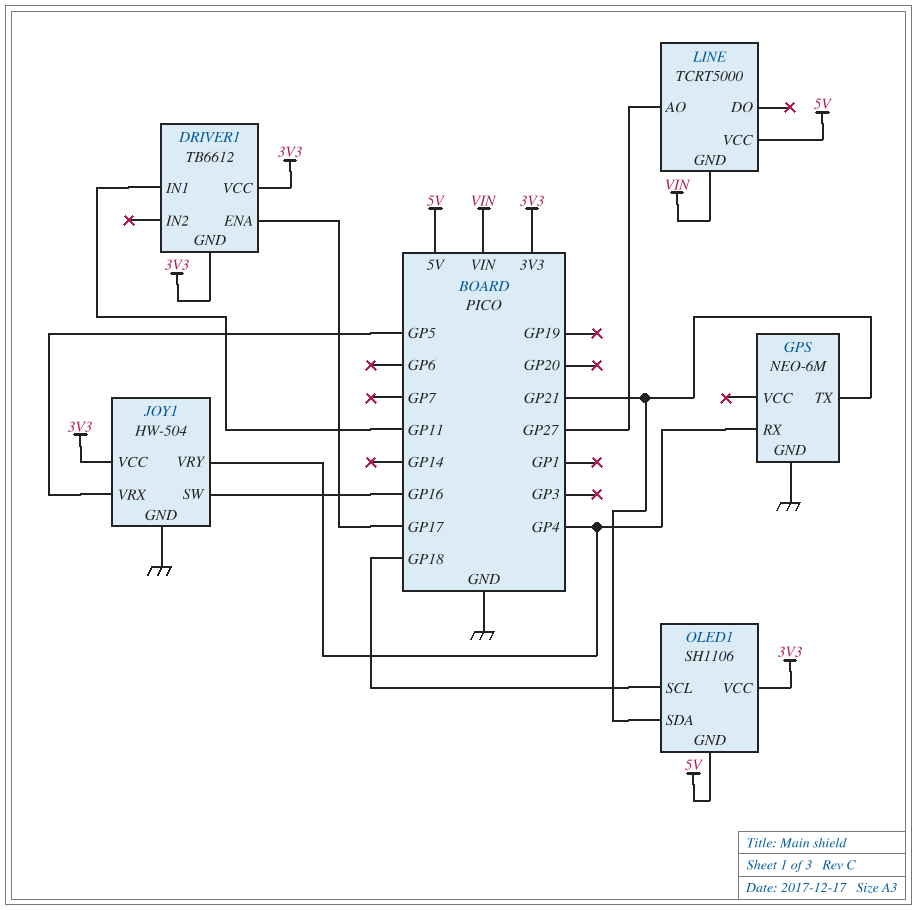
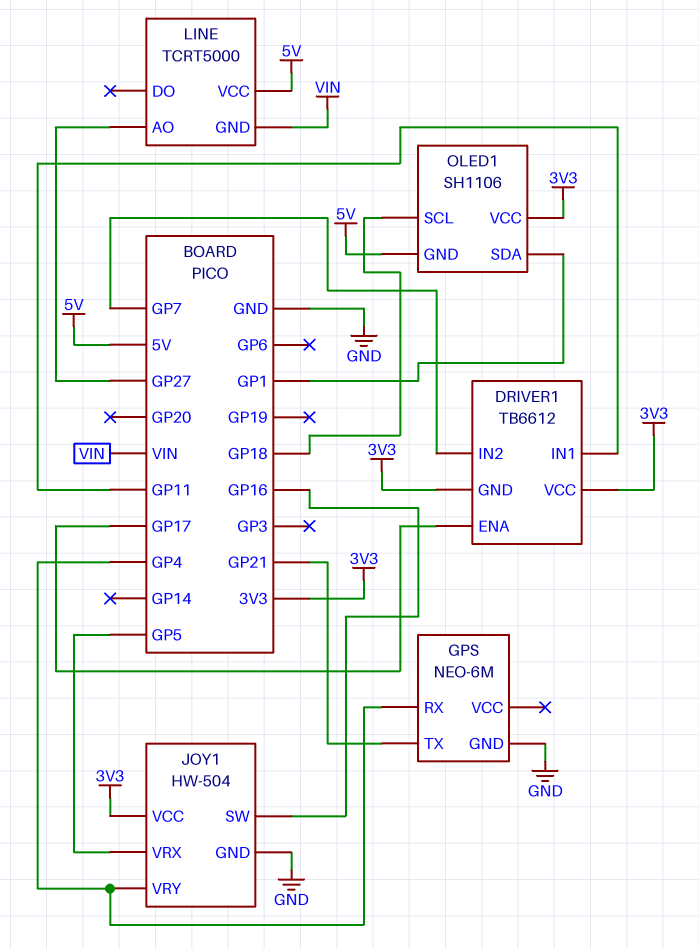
DRIVER1 pin IN2: none -> GP7
OLED1 pin SDA: GP21 -> GP1

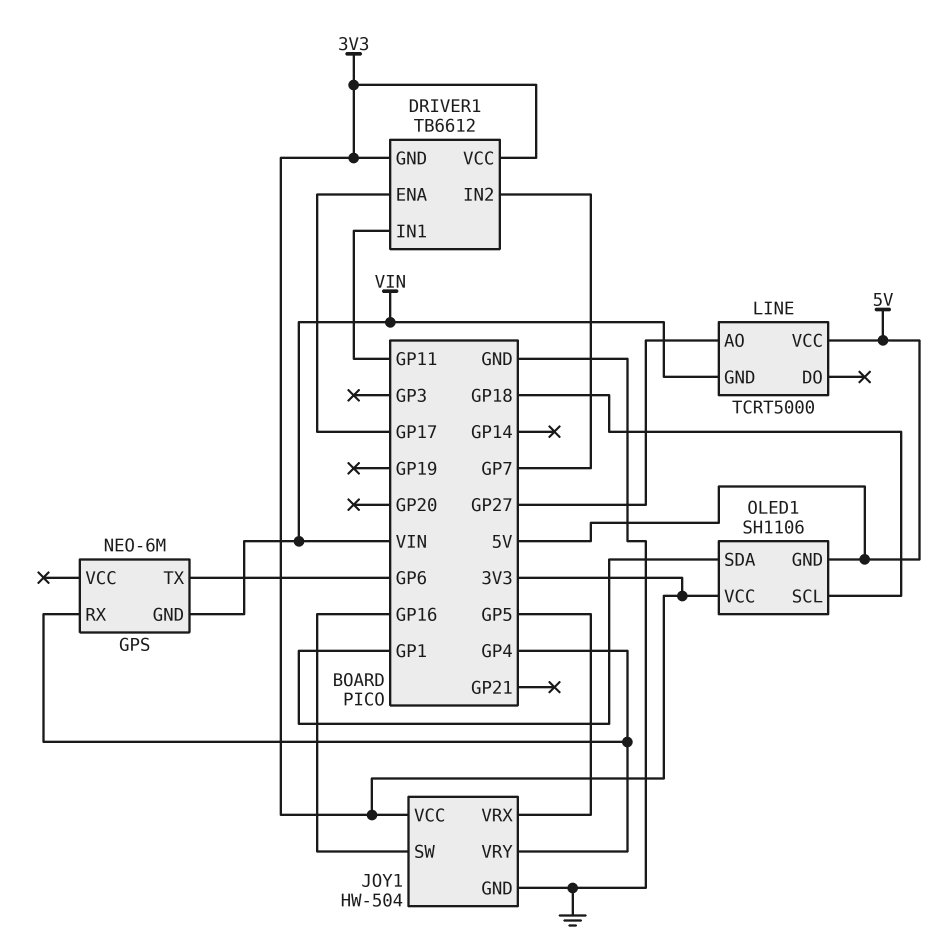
GPS pin GND: GND -> VIN
GPS pin TX: GP21 -> GP6

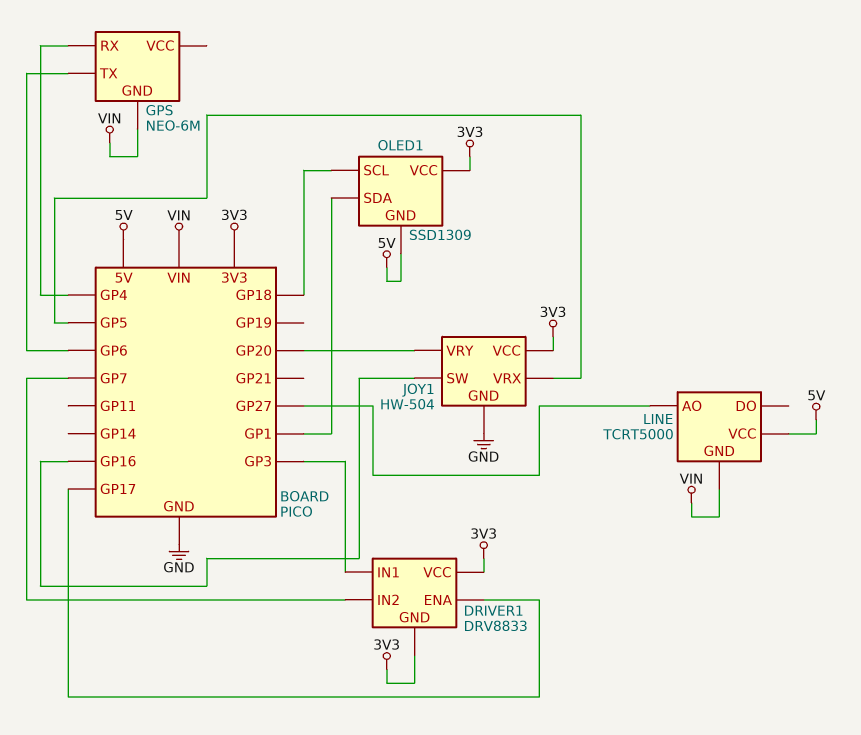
DRIVER1: TB6612 -> DRV8833
DRIVER1 pin IN1: GP11 -> GP3
JOY1 pin VRY: GP4 -> GP20
OLED1: SH1106 -> SSD1309

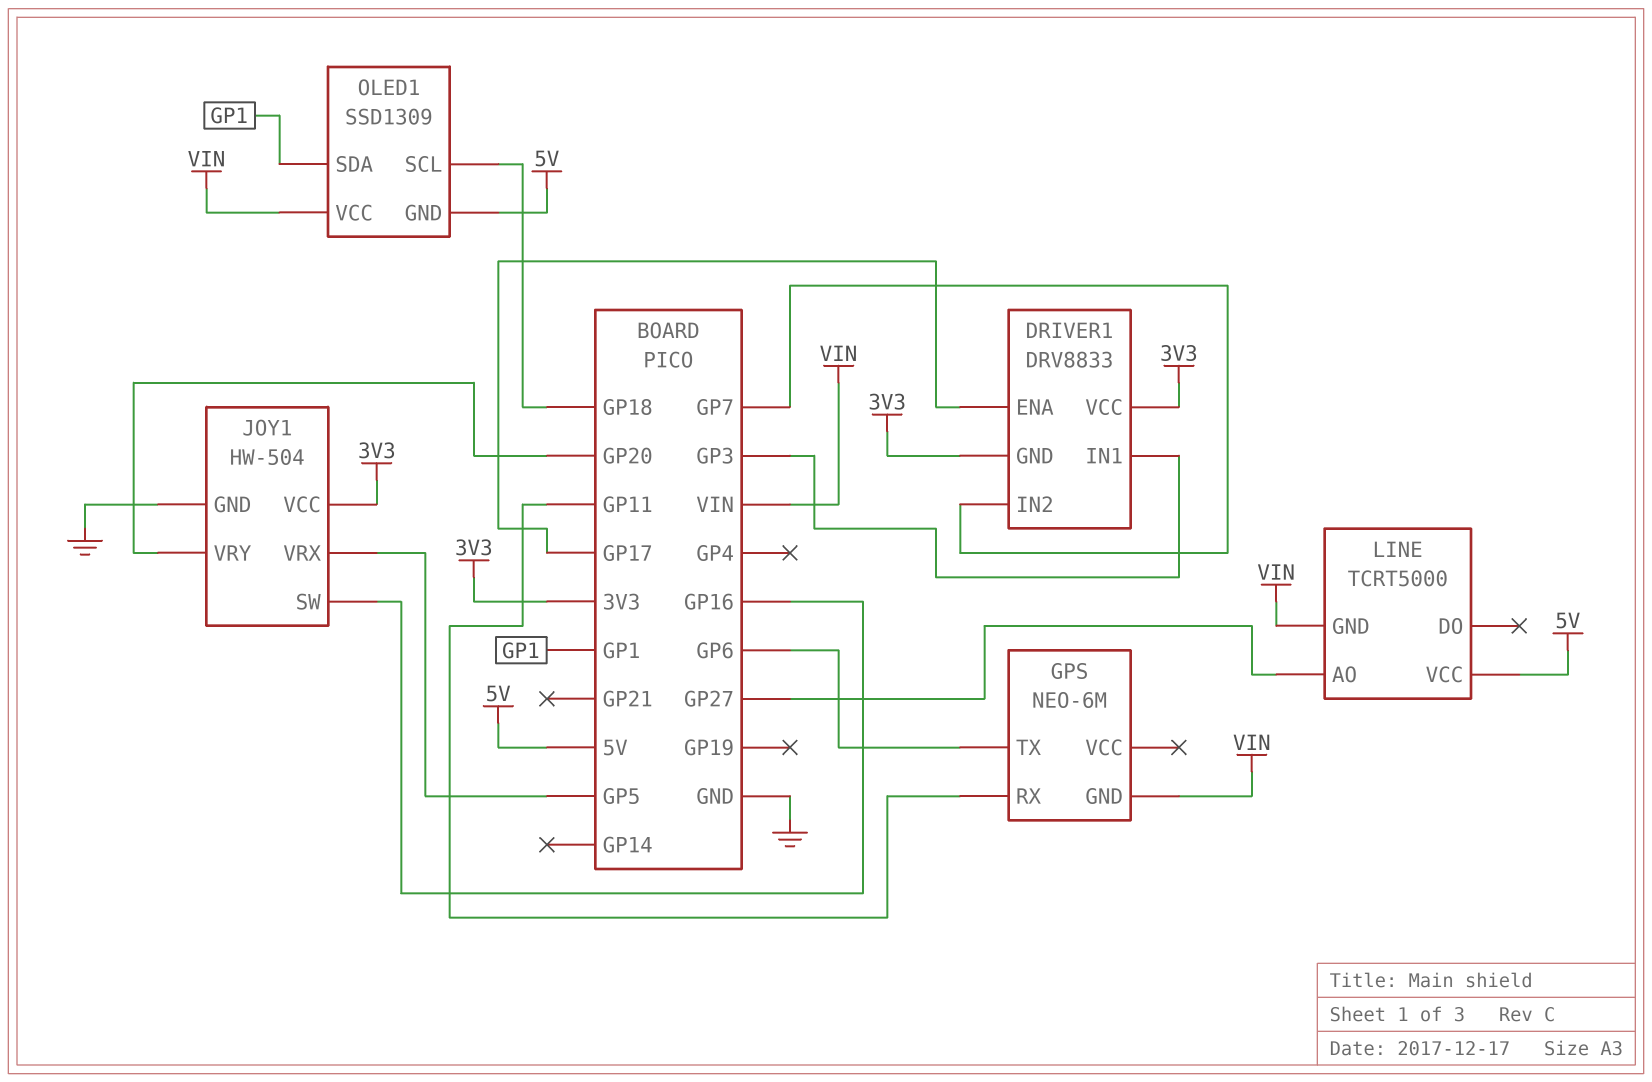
GPS pin RX: GP4 -> GP11
OLED1 pin VCC: 3V3 -> VIN

